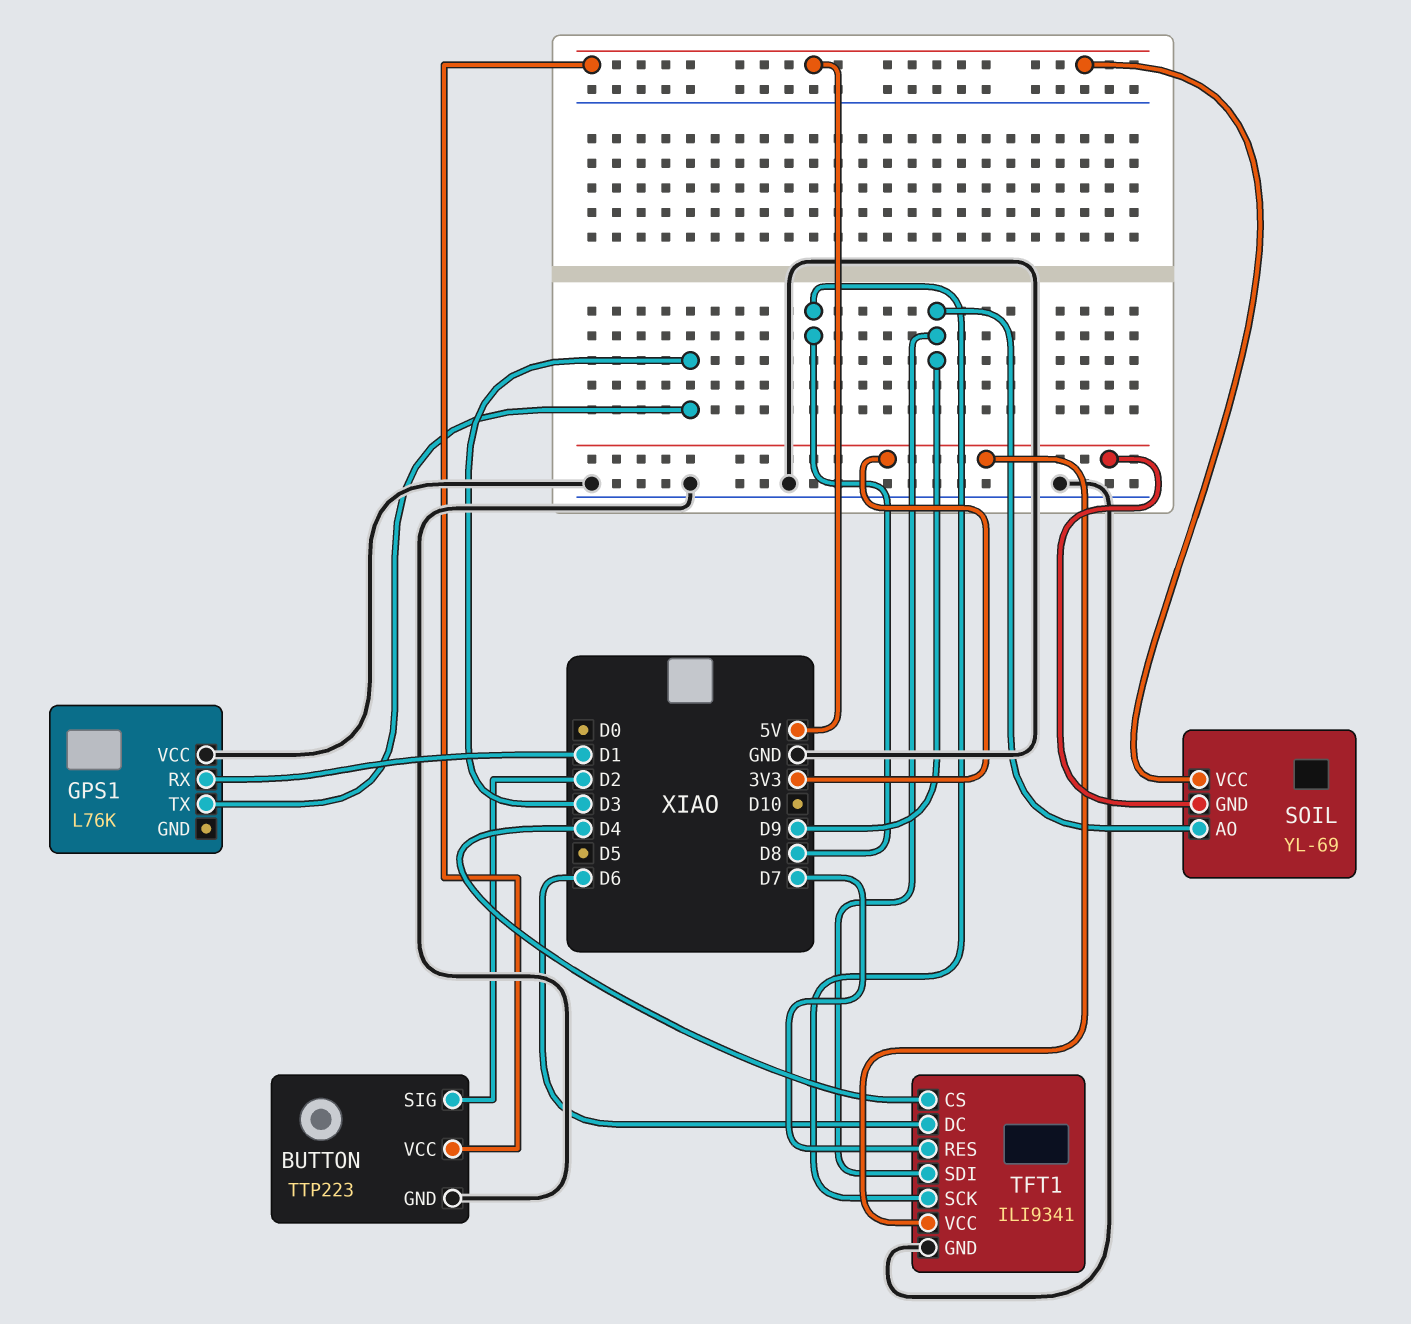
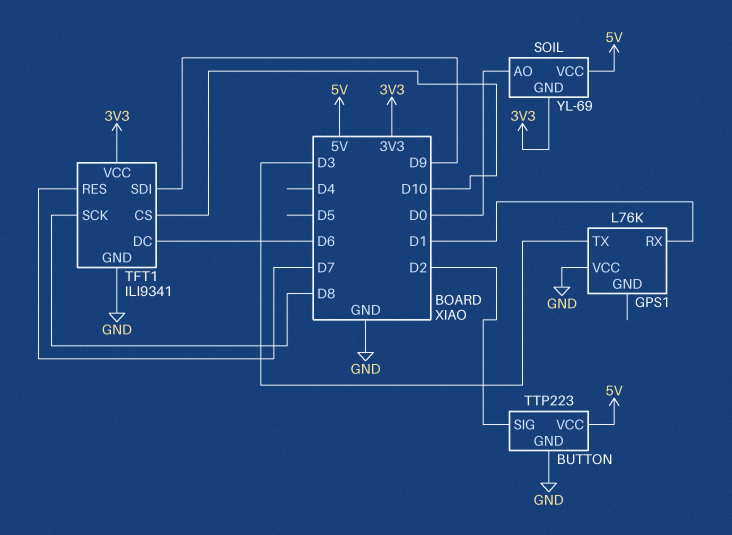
SOIL pin AO: D9 -> D0
TFT1 pin CS: D4 -> D10

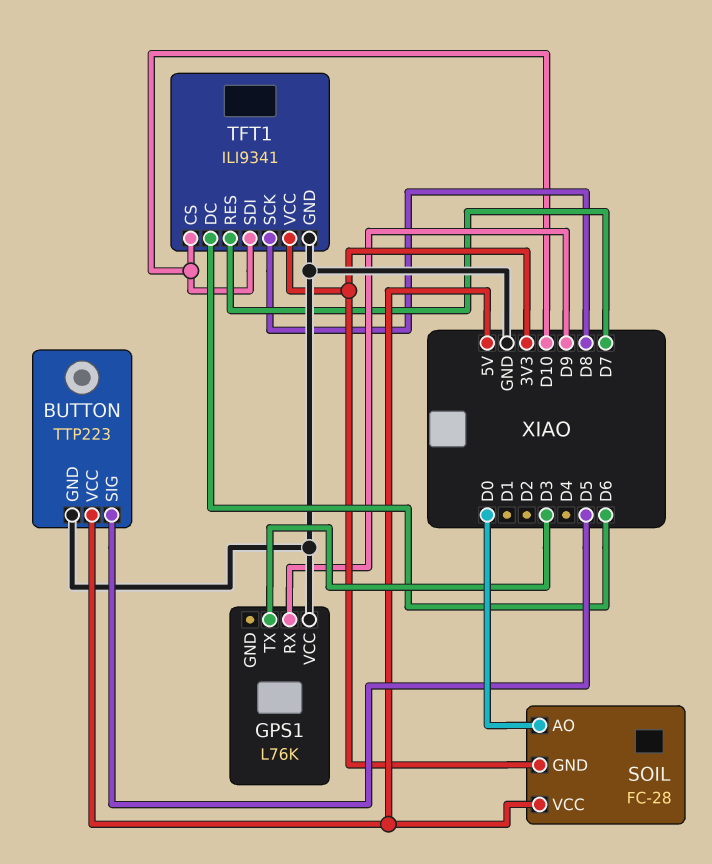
BUTTON pin SIG: D2 -> D5
GPS1 pin RX: D1 -> D9
SOIL: YL-69 -> FC-28
TFT1 pin SDI: D9 -> D10

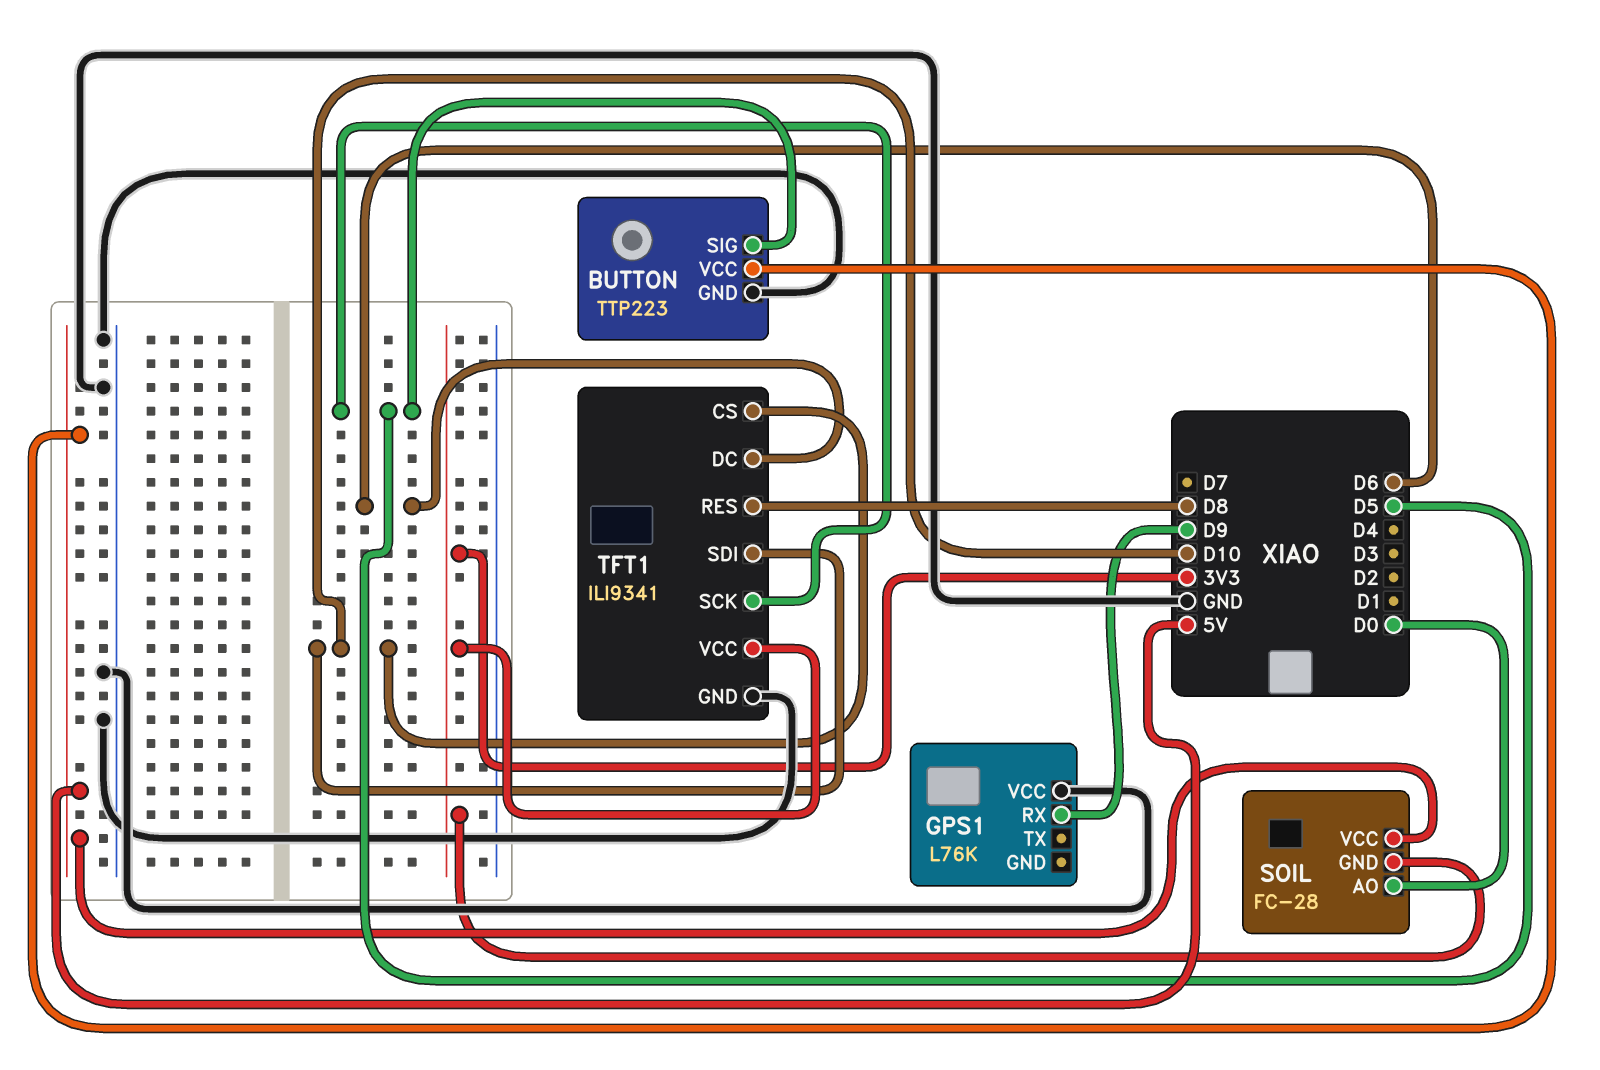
GPS1 pin TX: D3 -> none
TFT1 pin RES: D7 -> D8
TFT1 pin SCK: D8 -> D5

